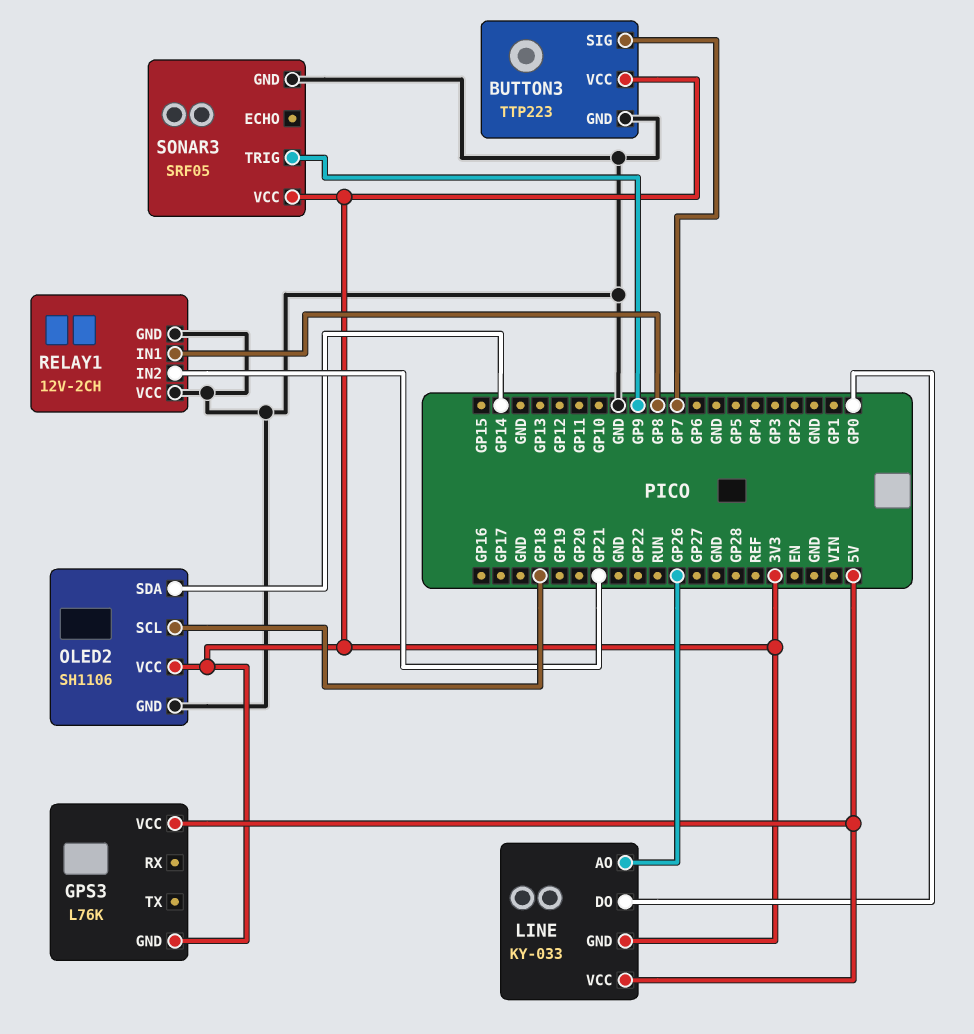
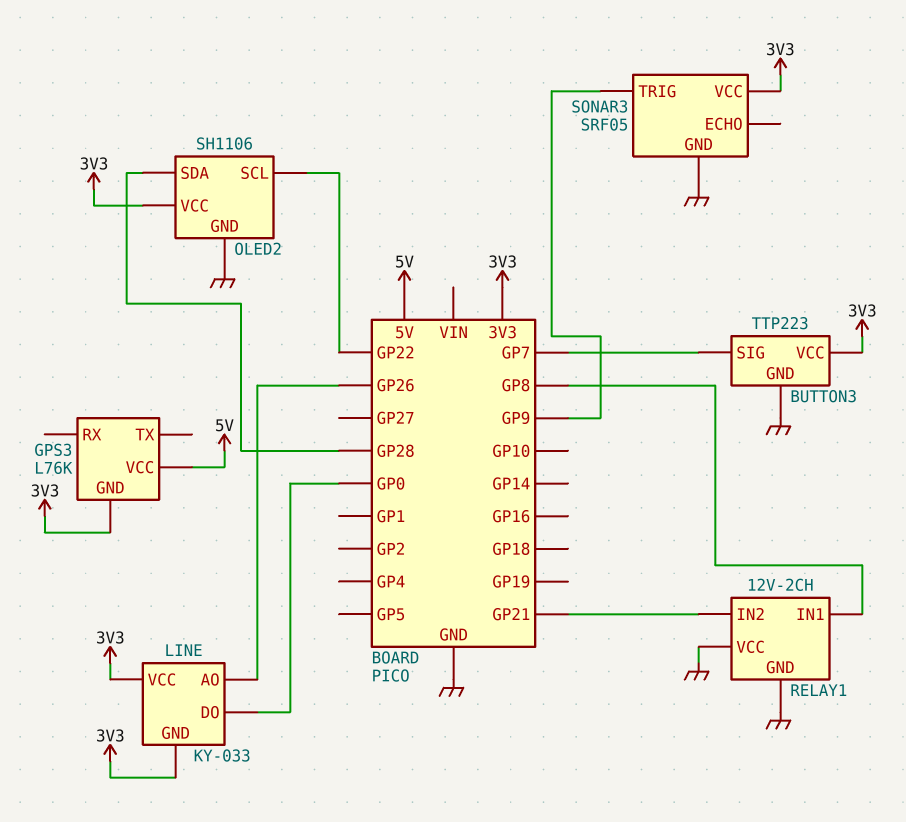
LINE pin VCC: 5V -> 3V3
OLED2 pin SCL: GP18 -> GP22
OLED2 pin SDA: GP14 -> GP28

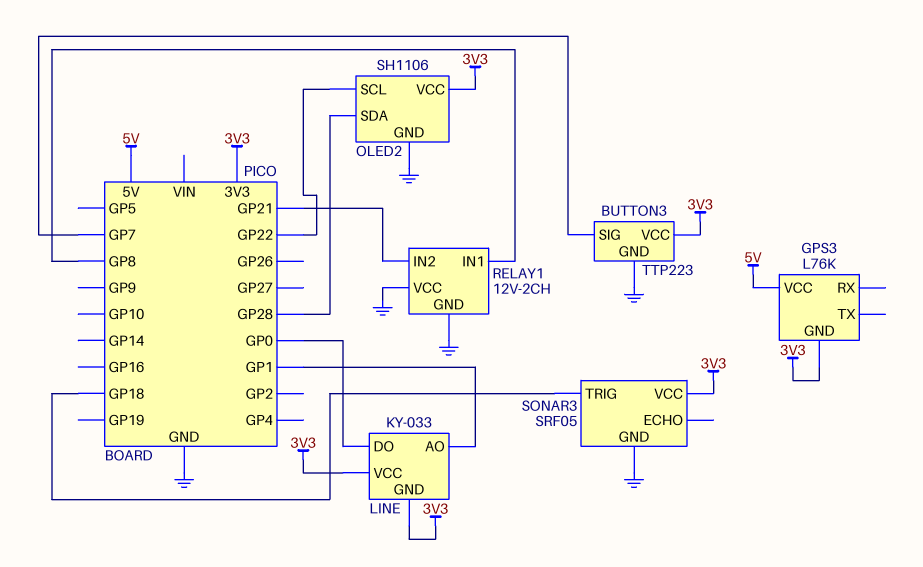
LINE pin AO: GP26 -> GP1
SONAR3 pin TRIG: GP9 -> GP18

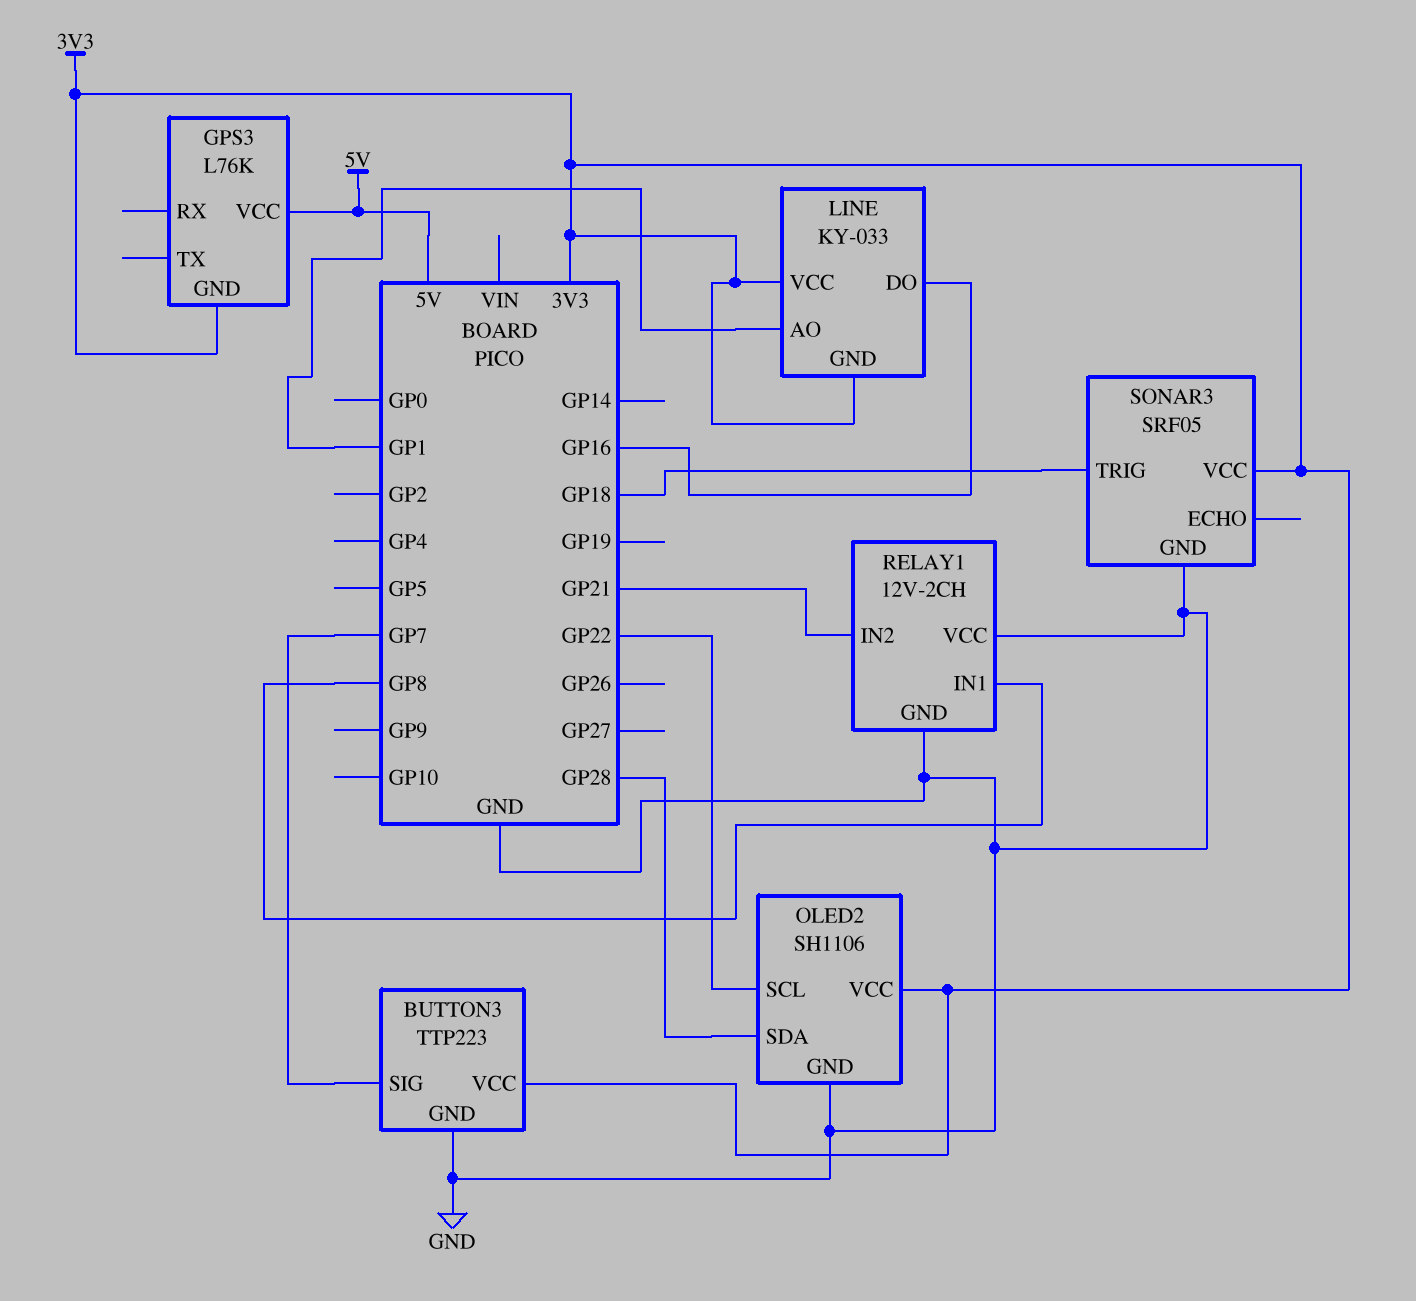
LINE pin DO: GP0 -> GP16

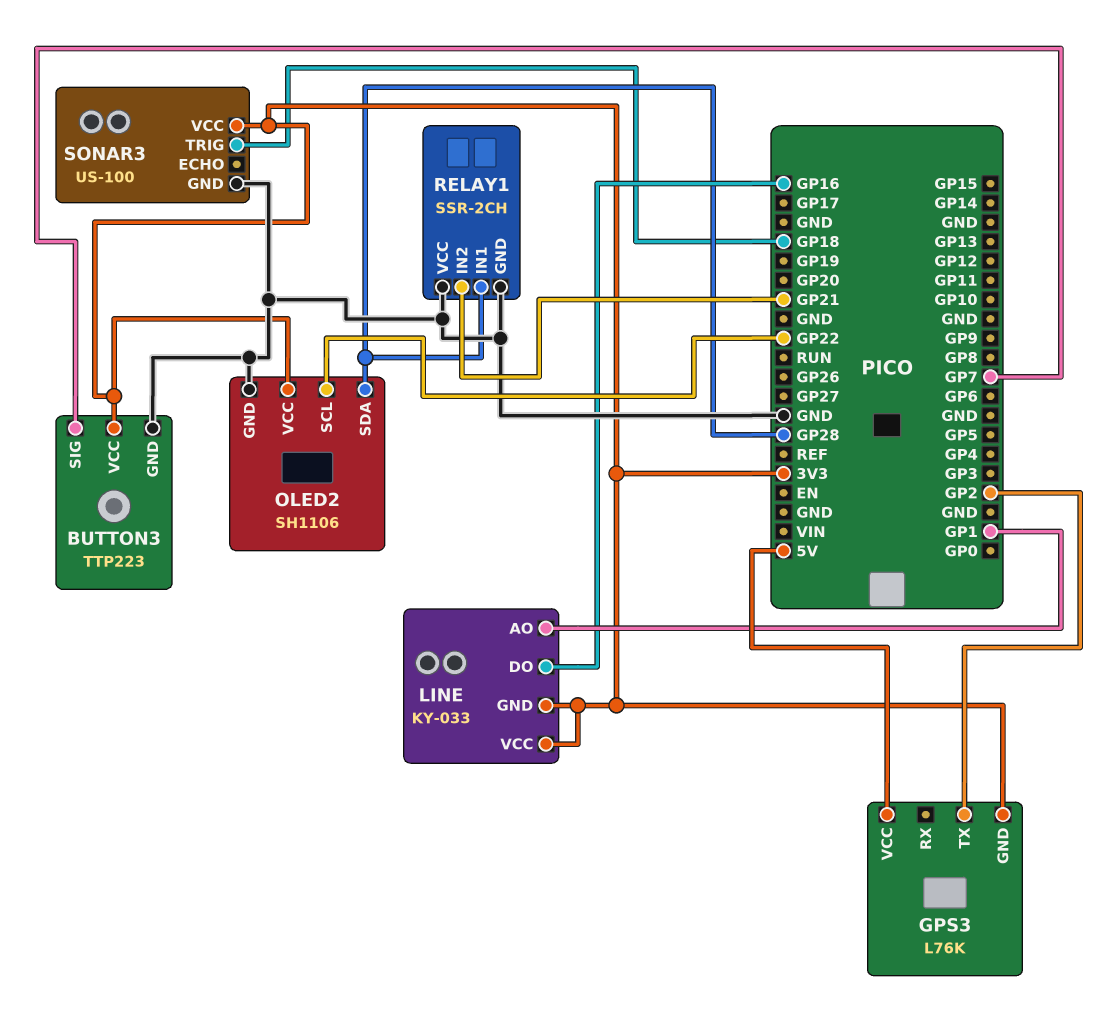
GPS3 pin TX: none -> GP2
RELAY1: 12V-2CH -> SSR-2CH
RELAY1 pin IN1: GP8 -> GP28
SONAR3: SRF05 -> US-100

